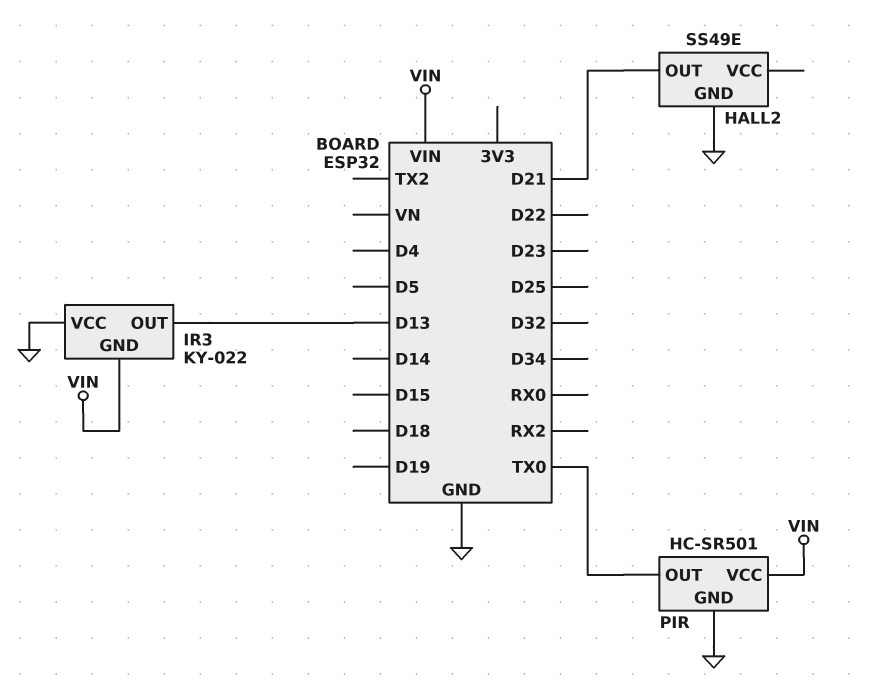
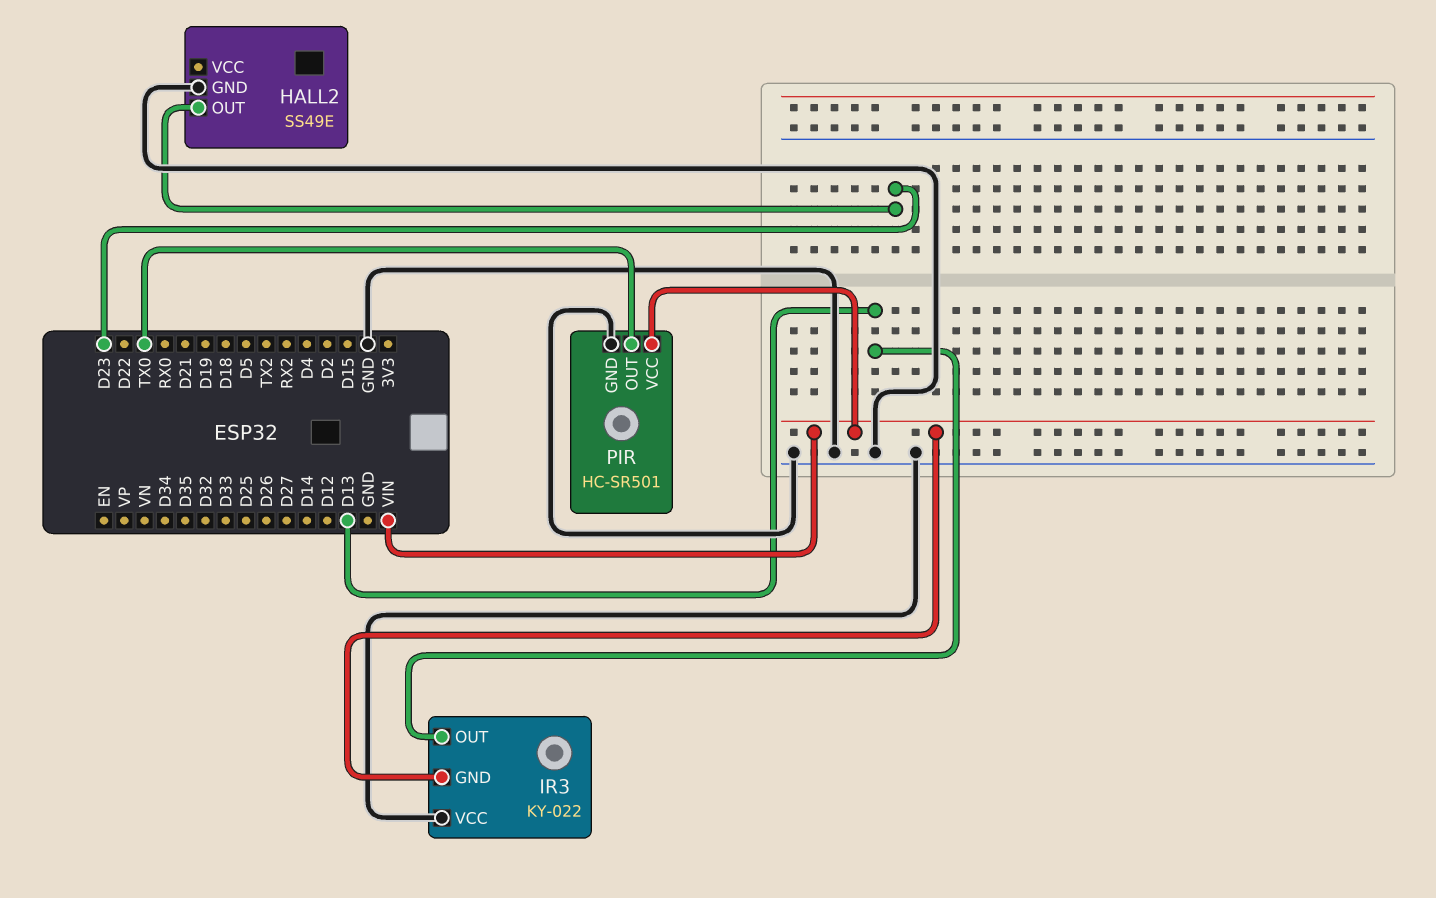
HALL2 pin OUT: D21 -> D23

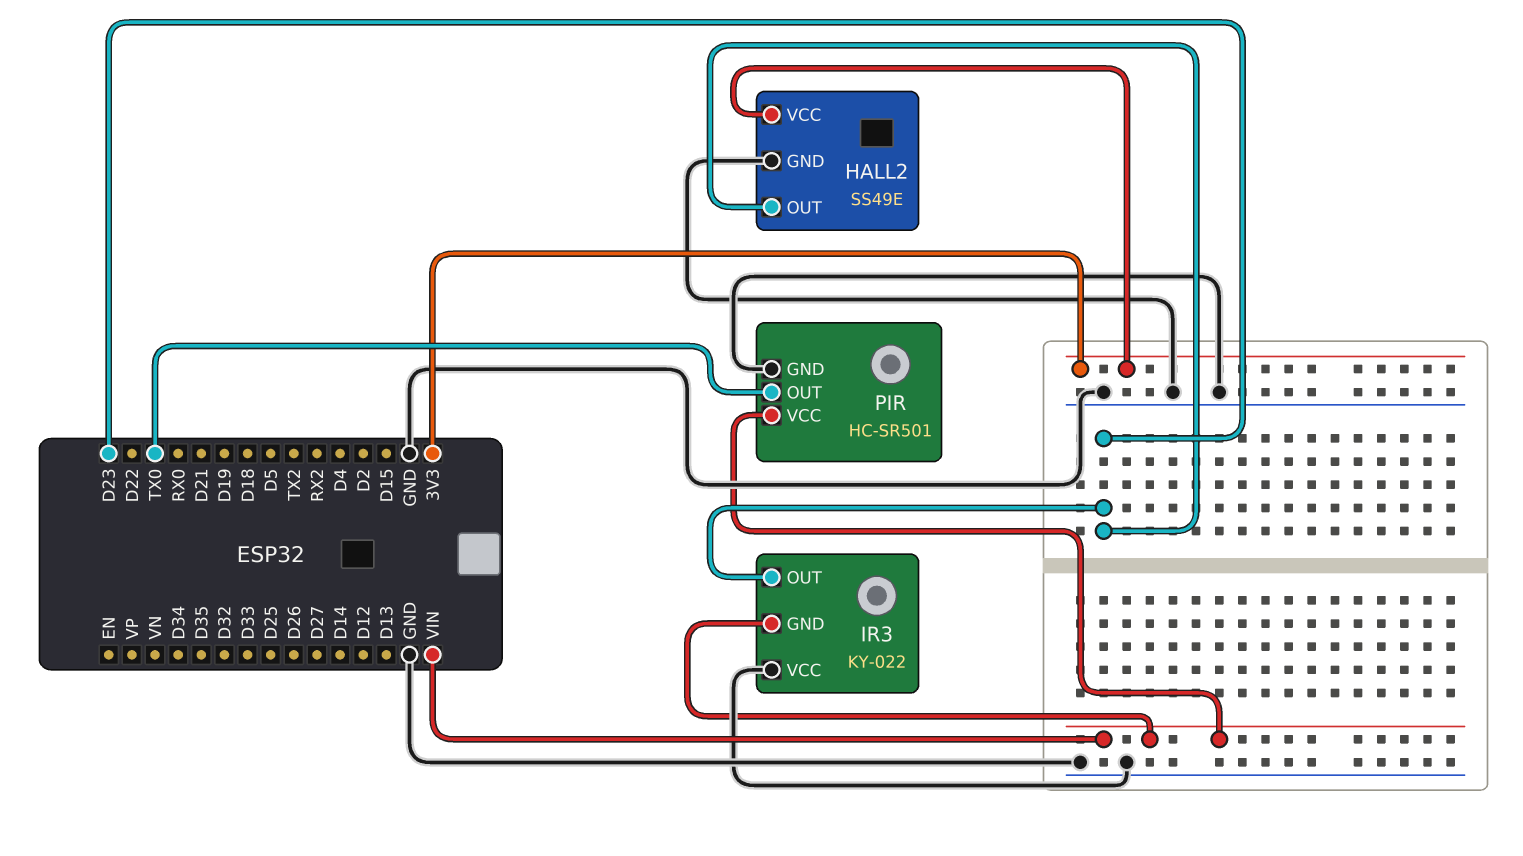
HALL2 pin VCC: none -> 3V3
IR3 pin OUT: D13 -> D23

